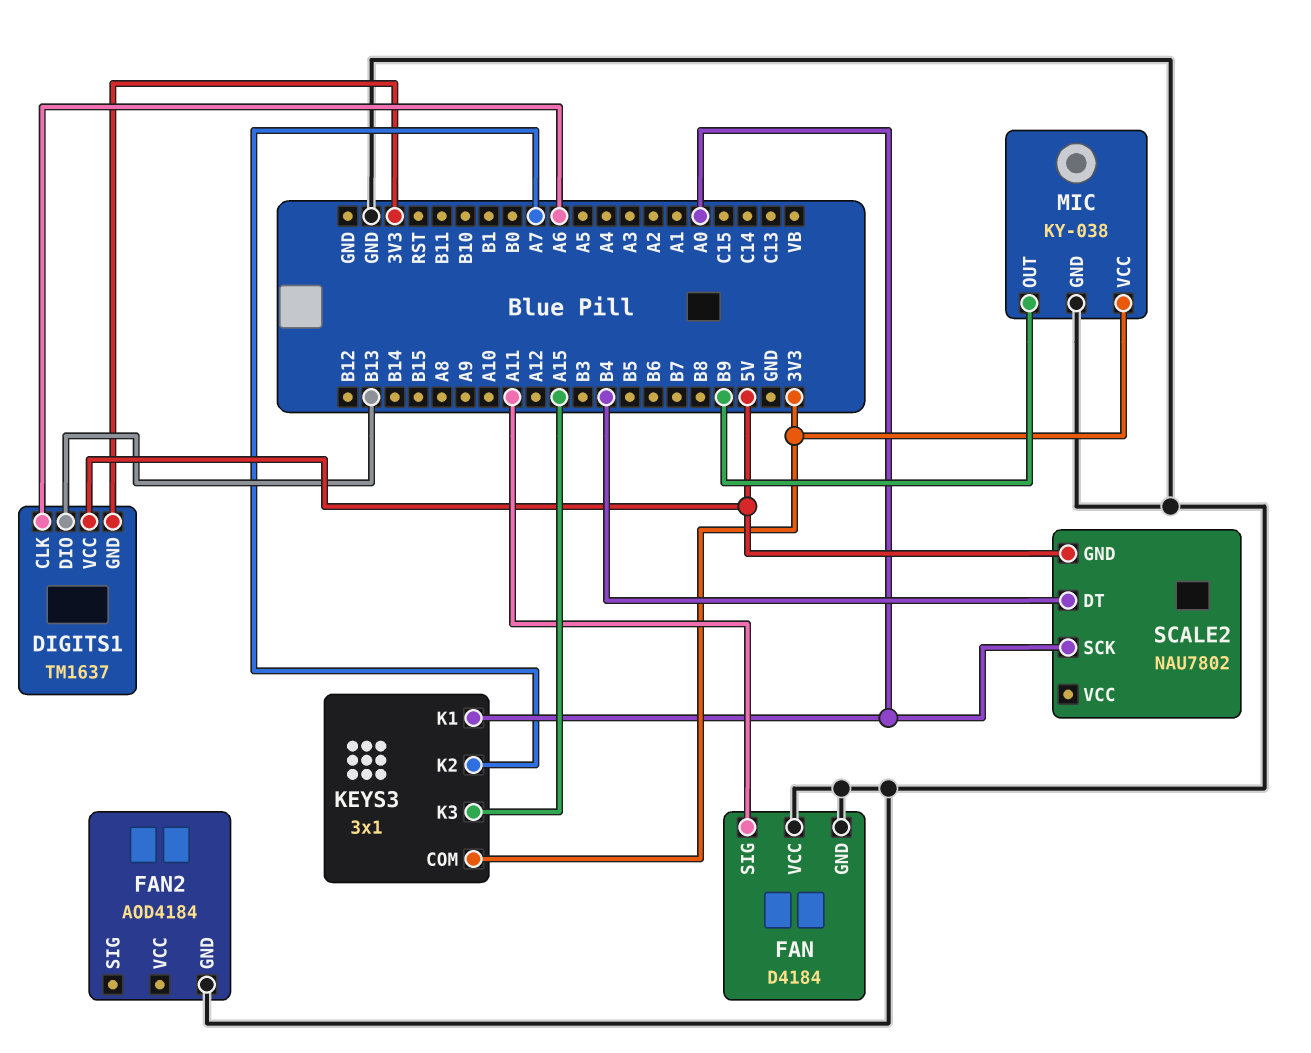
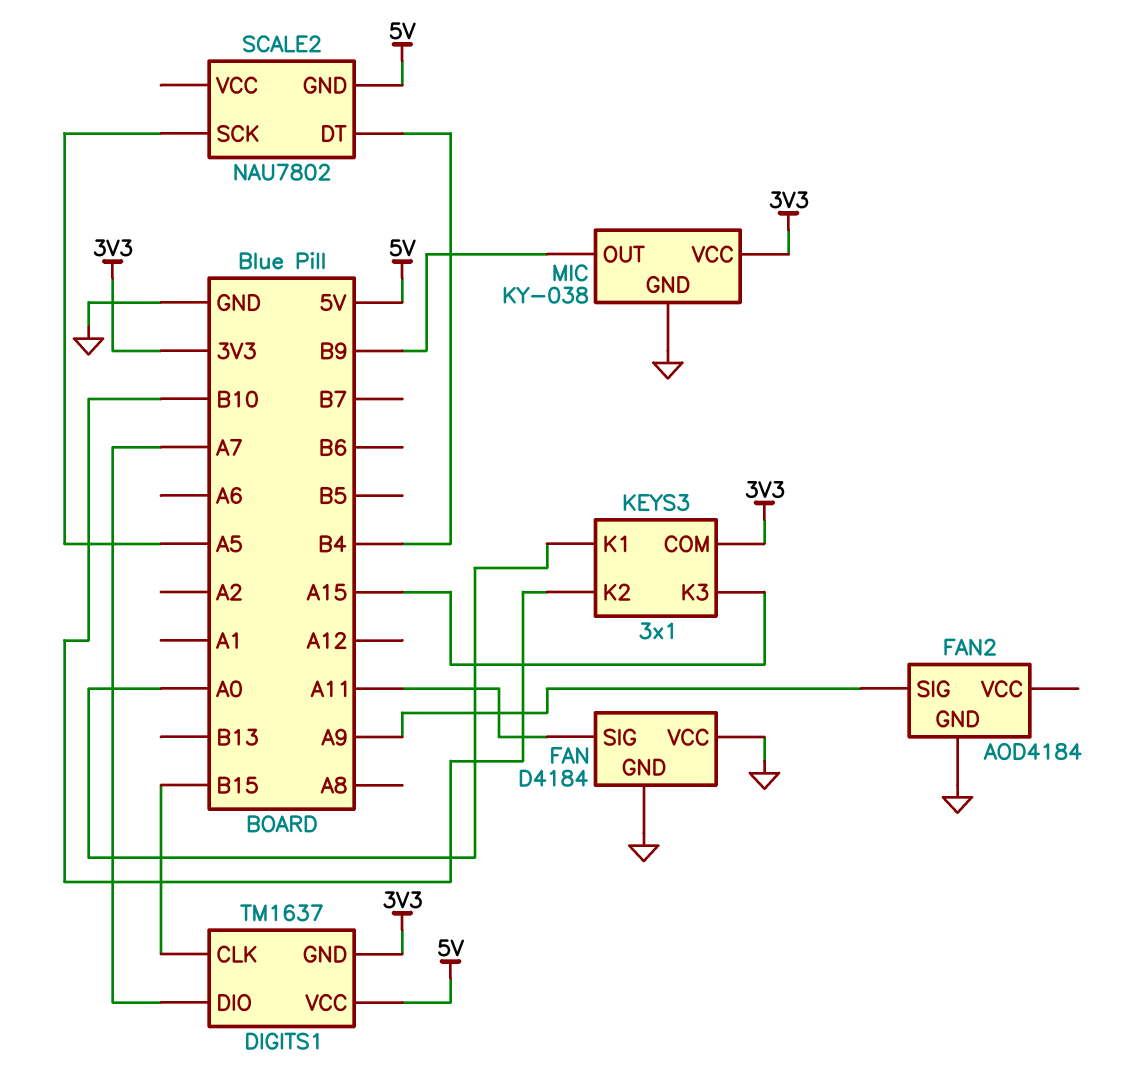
DIGITS1 pin CLK: A6 -> B15
DIGITS1 pin DIO: B13 -> A7
FAN2 pin SIG: none -> A9
KEYS3 pin K2: A7 -> B10
SCALE2 pin SCK: A0 -> A5

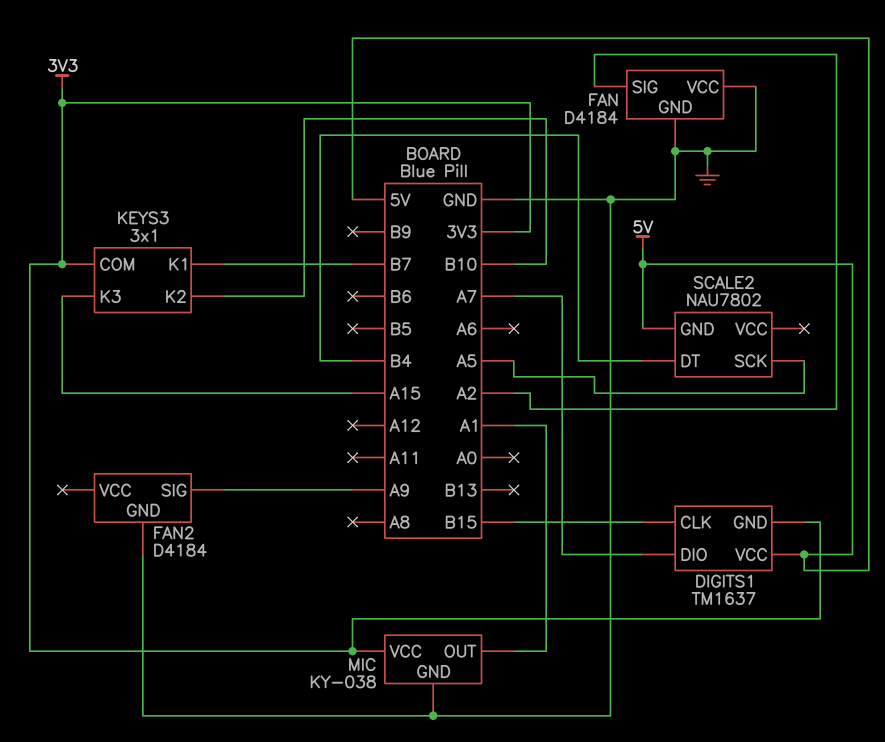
FAN pin SIG: A11 -> A2
FAN2: AOD4184 -> D4184
KEYS3 pin K1: A0 -> B7
MIC pin OUT: B9 -> A1

